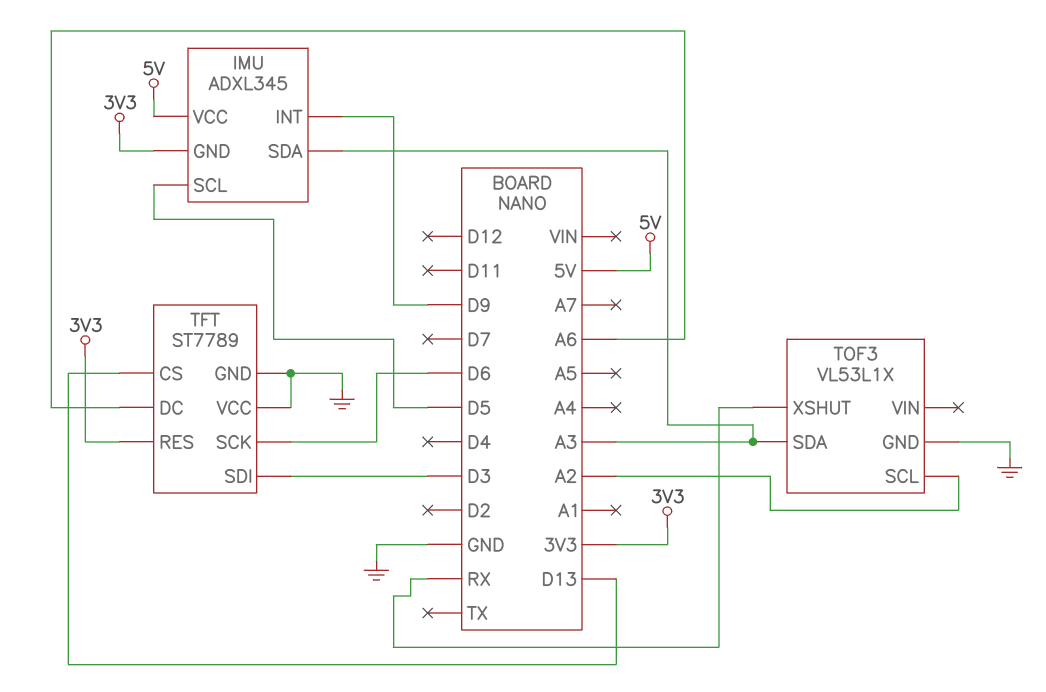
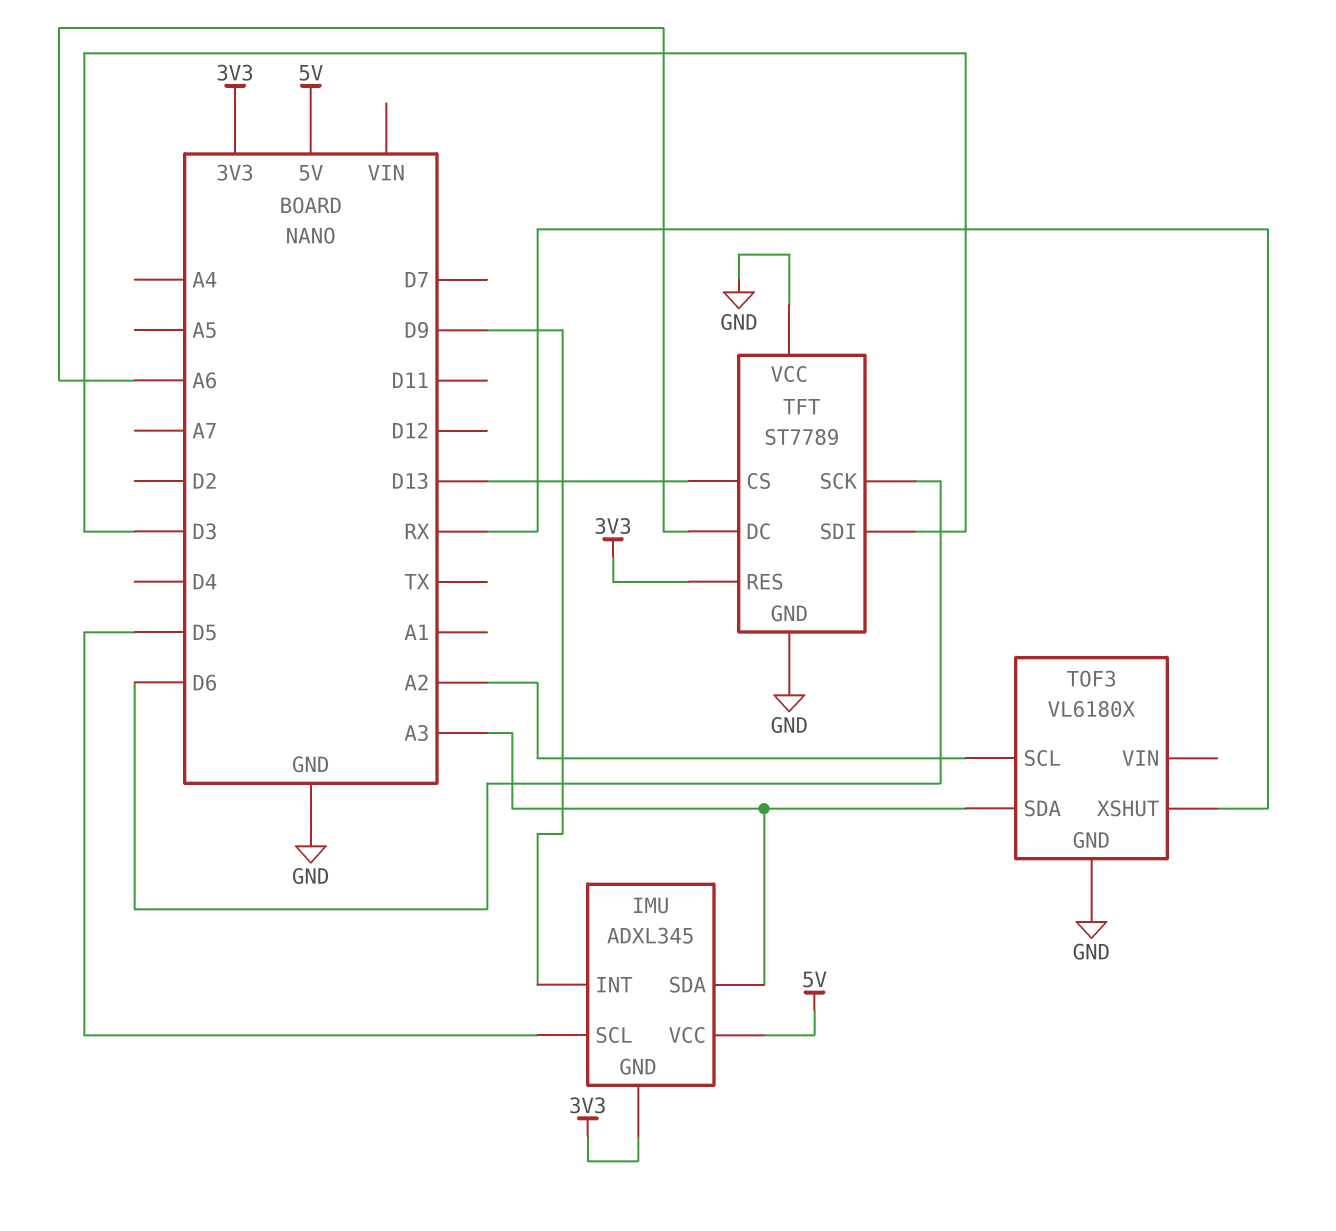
TOF3: VL53L1X -> VL6180X

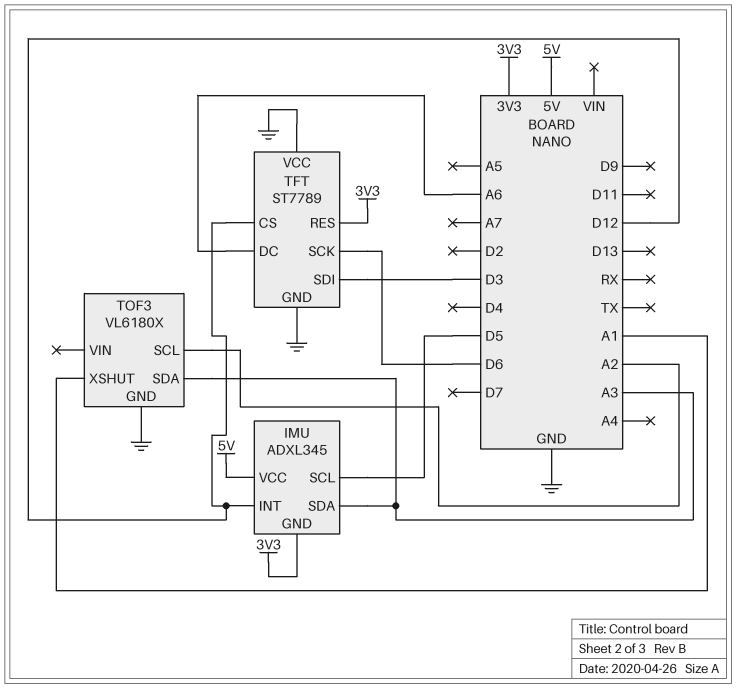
IMU pin INT: D9 -> D12
TFT pin CS: D13 -> D12
TOF3 pin XSHUT: RX -> A1

